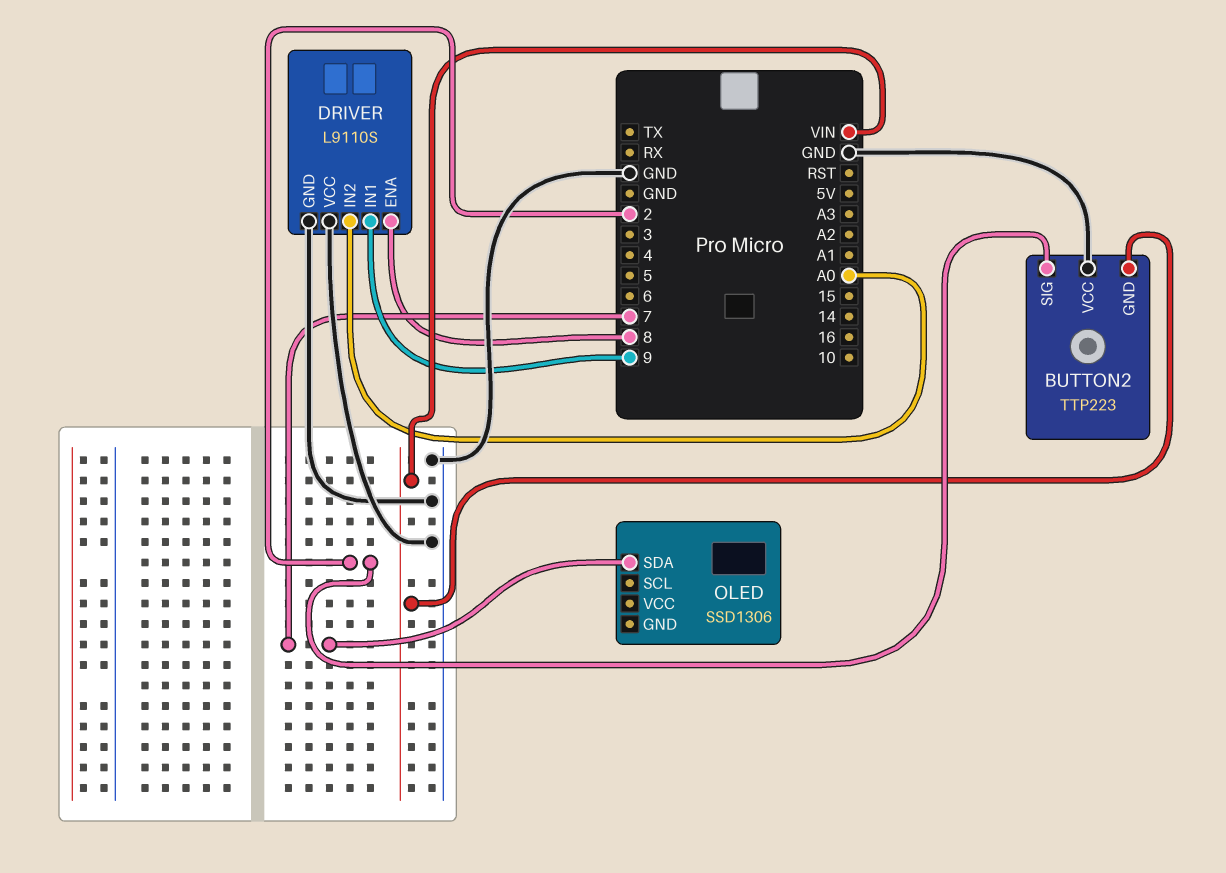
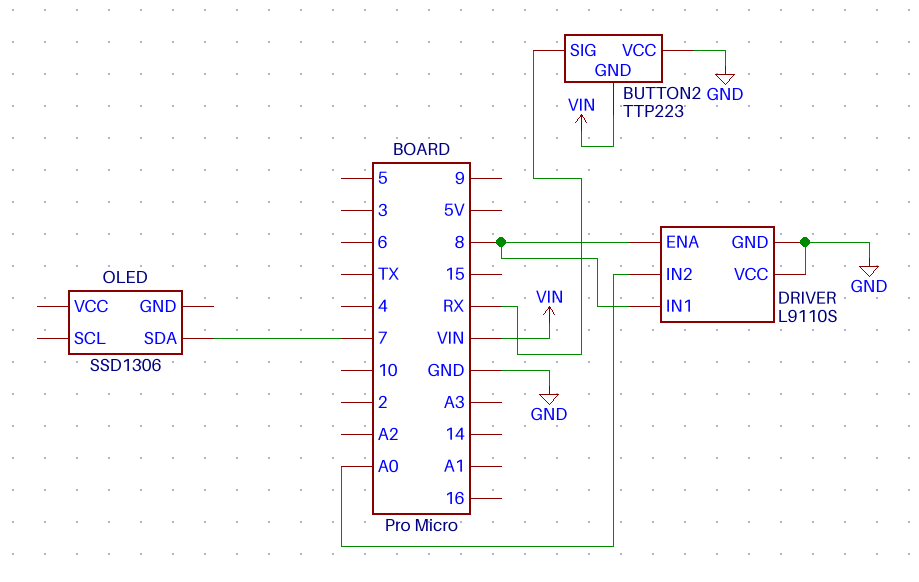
BUTTON2 pin SIG: 2 -> RX
DRIVER pin IN1: 9 -> 8

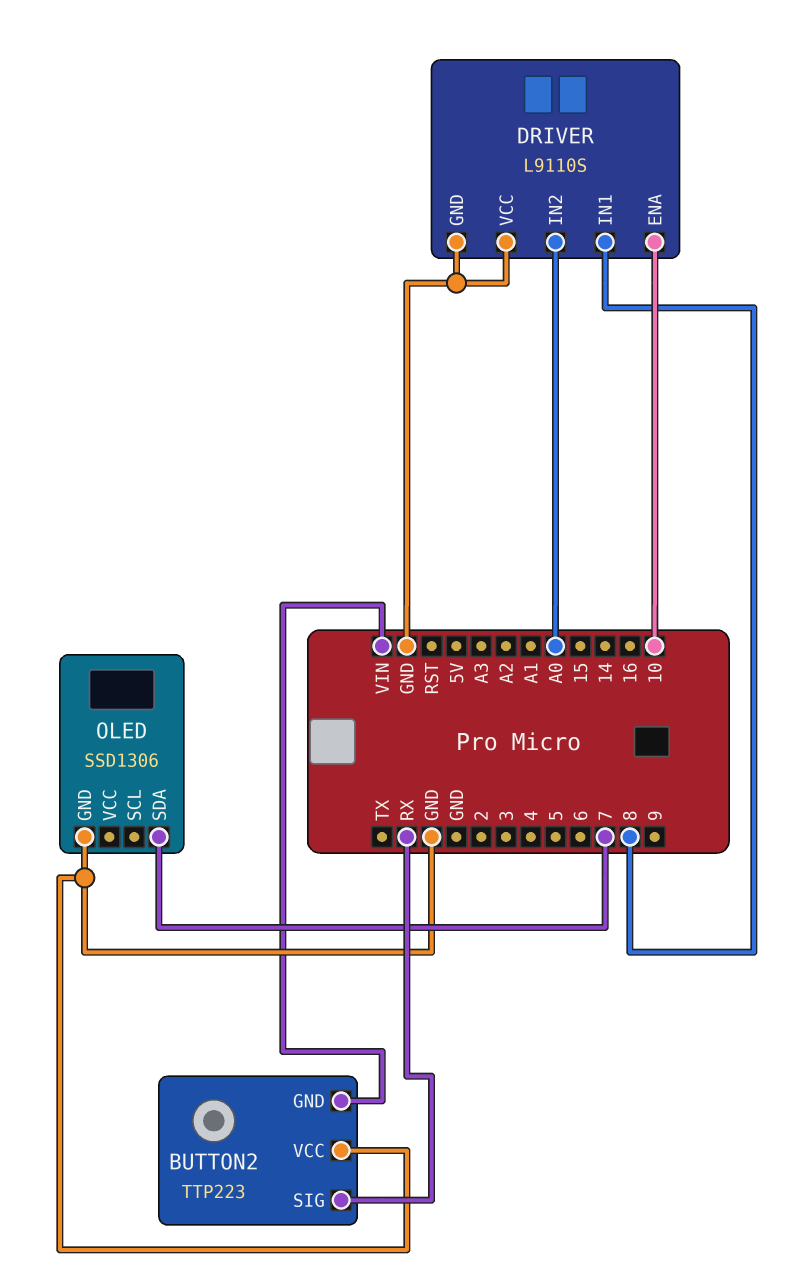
DRIVER pin ENA: 8 -> 10
OLED pin GND: none -> GND

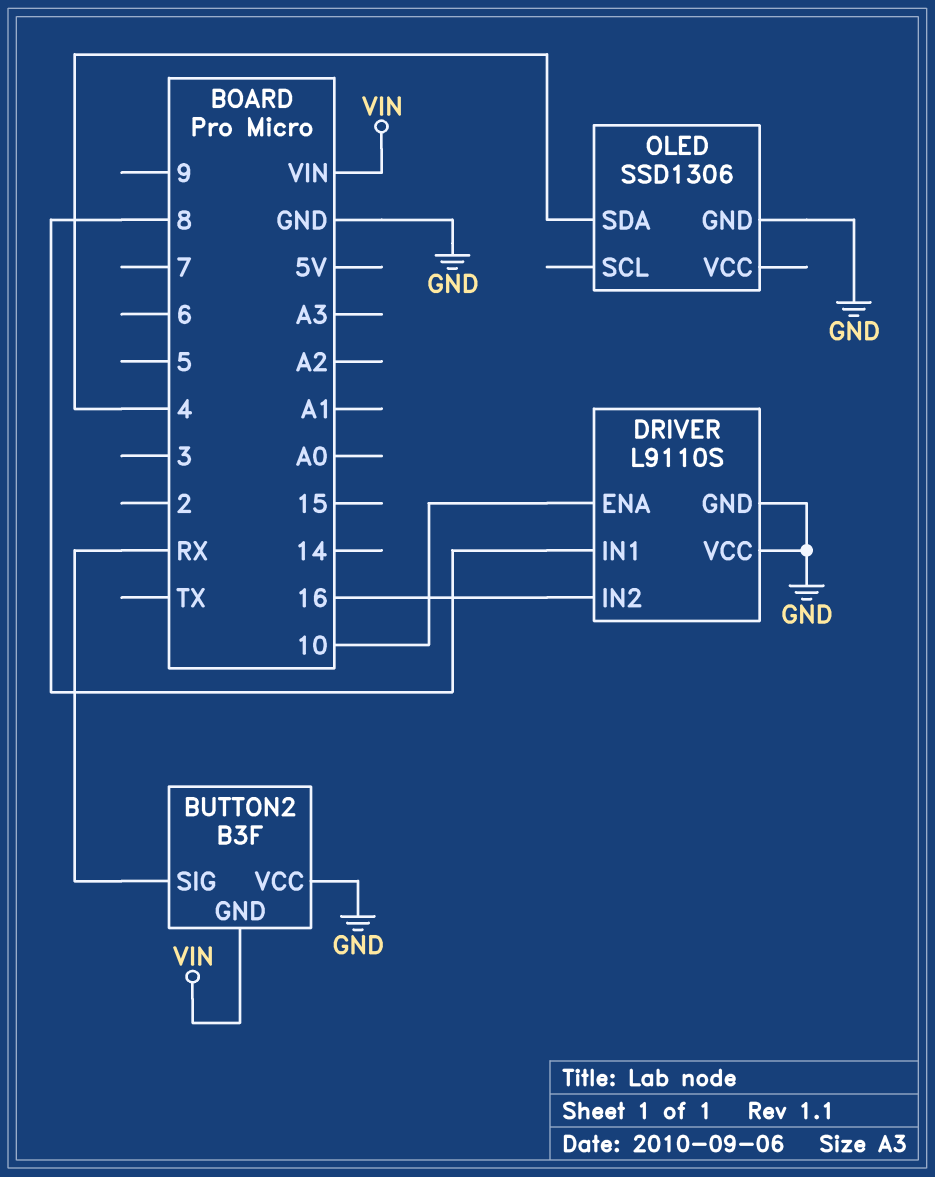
BUTTON2: TTP223 -> B3F
DRIVER pin IN2: A0 -> 16
OLED pin SDA: 7 -> 4

